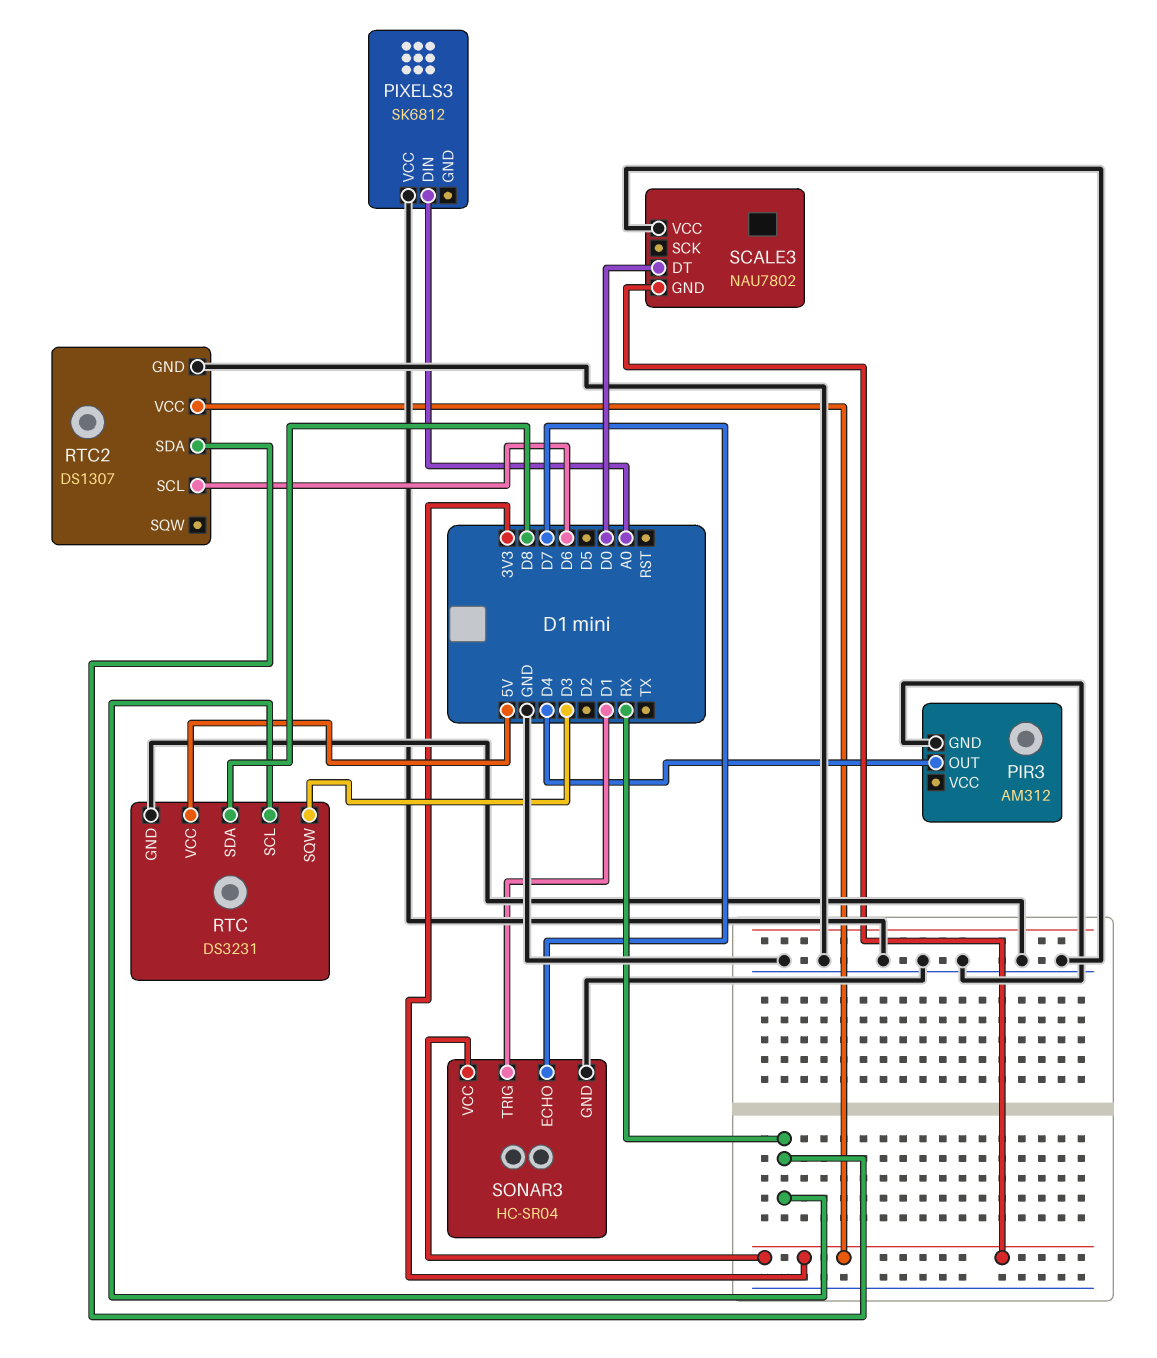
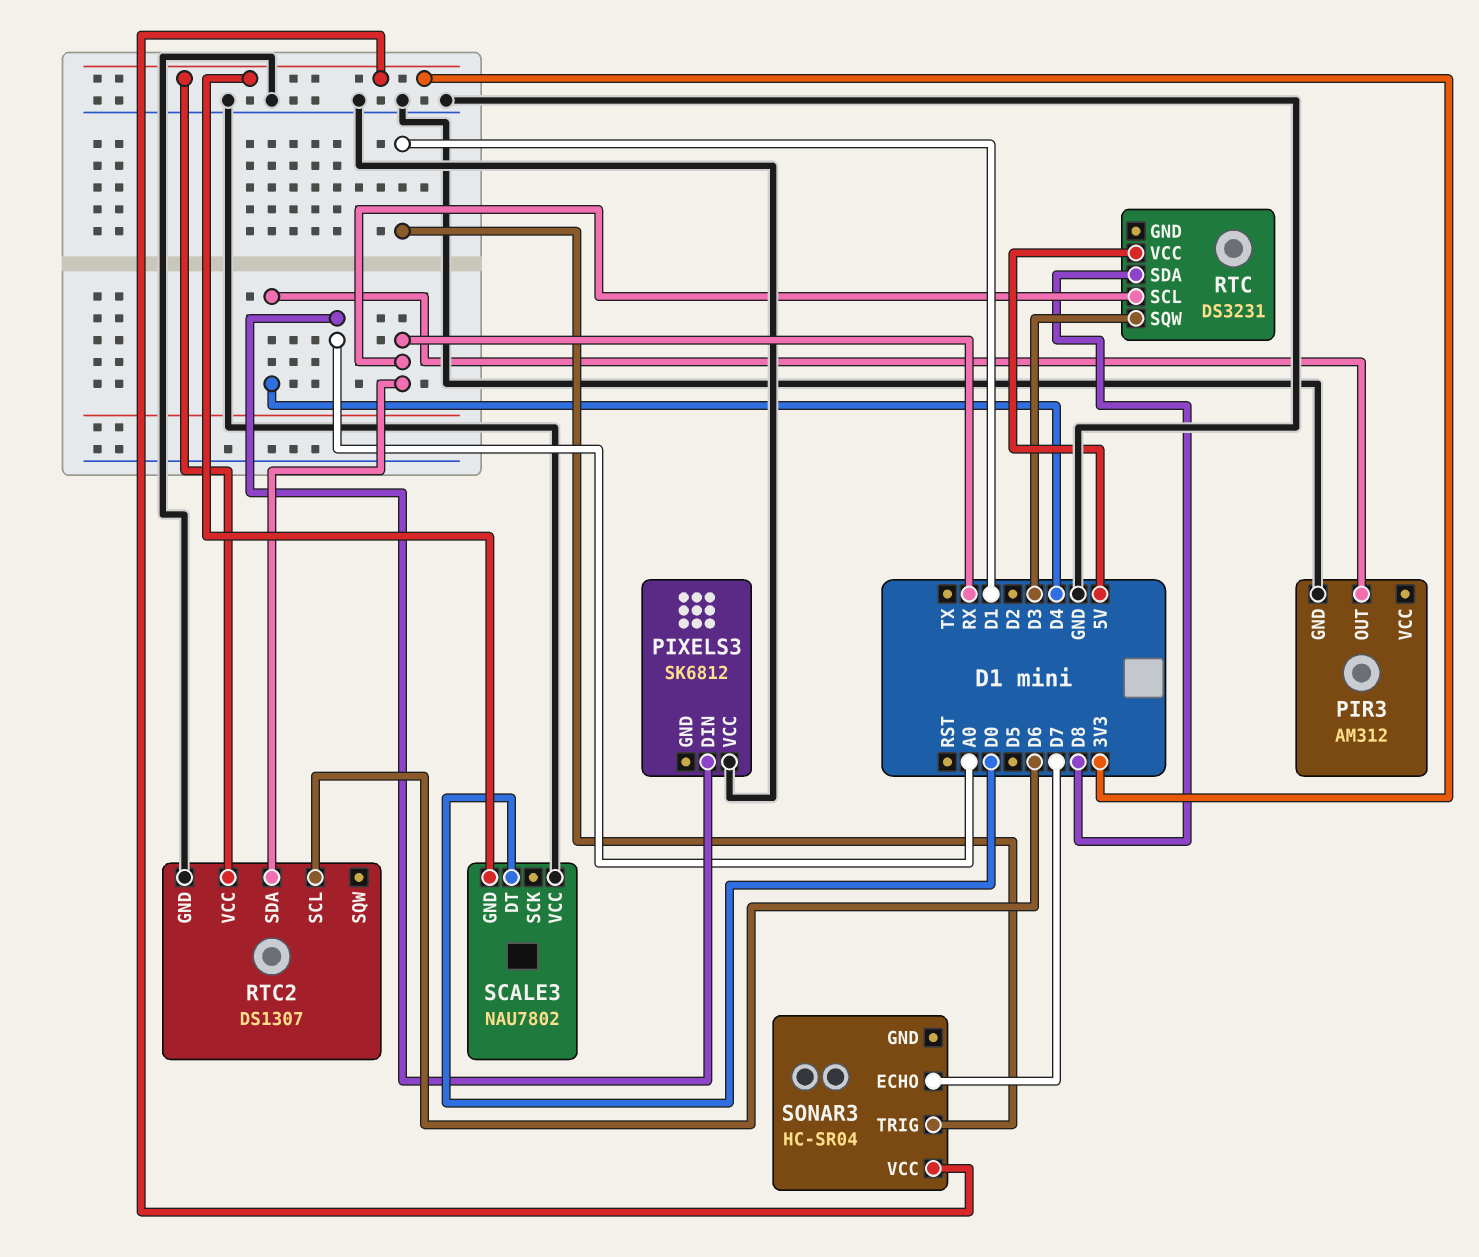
RTC pin GND: GND -> none
SONAR3 pin GND: GND -> none

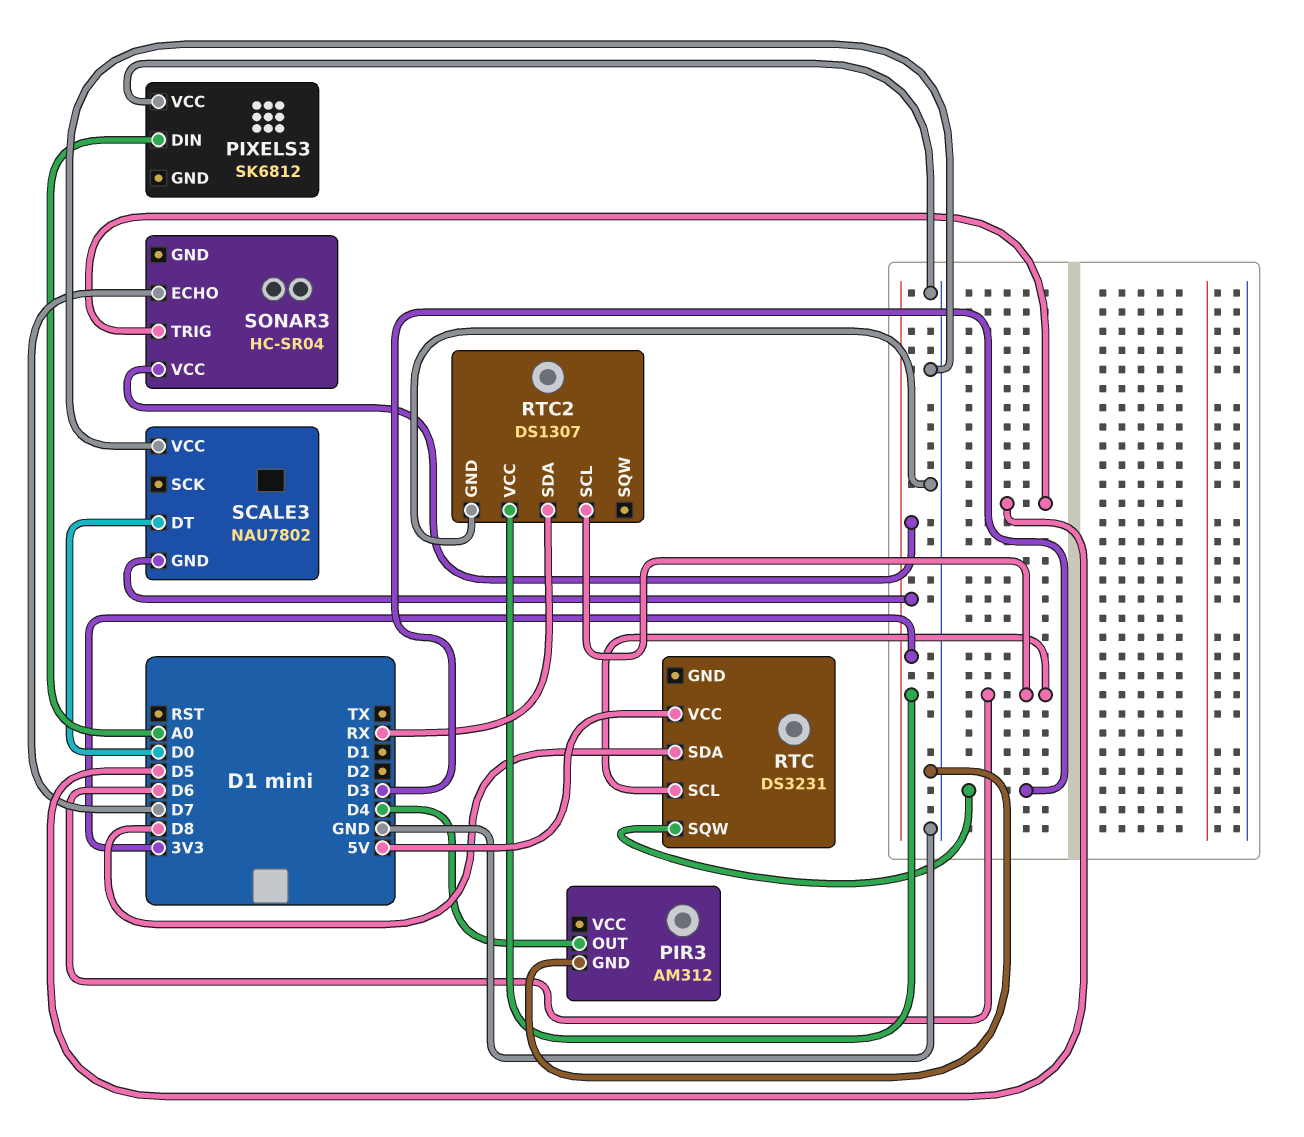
RTC pin SCL: RX -> D6
SONAR3 pin TRIG: D1 -> D5

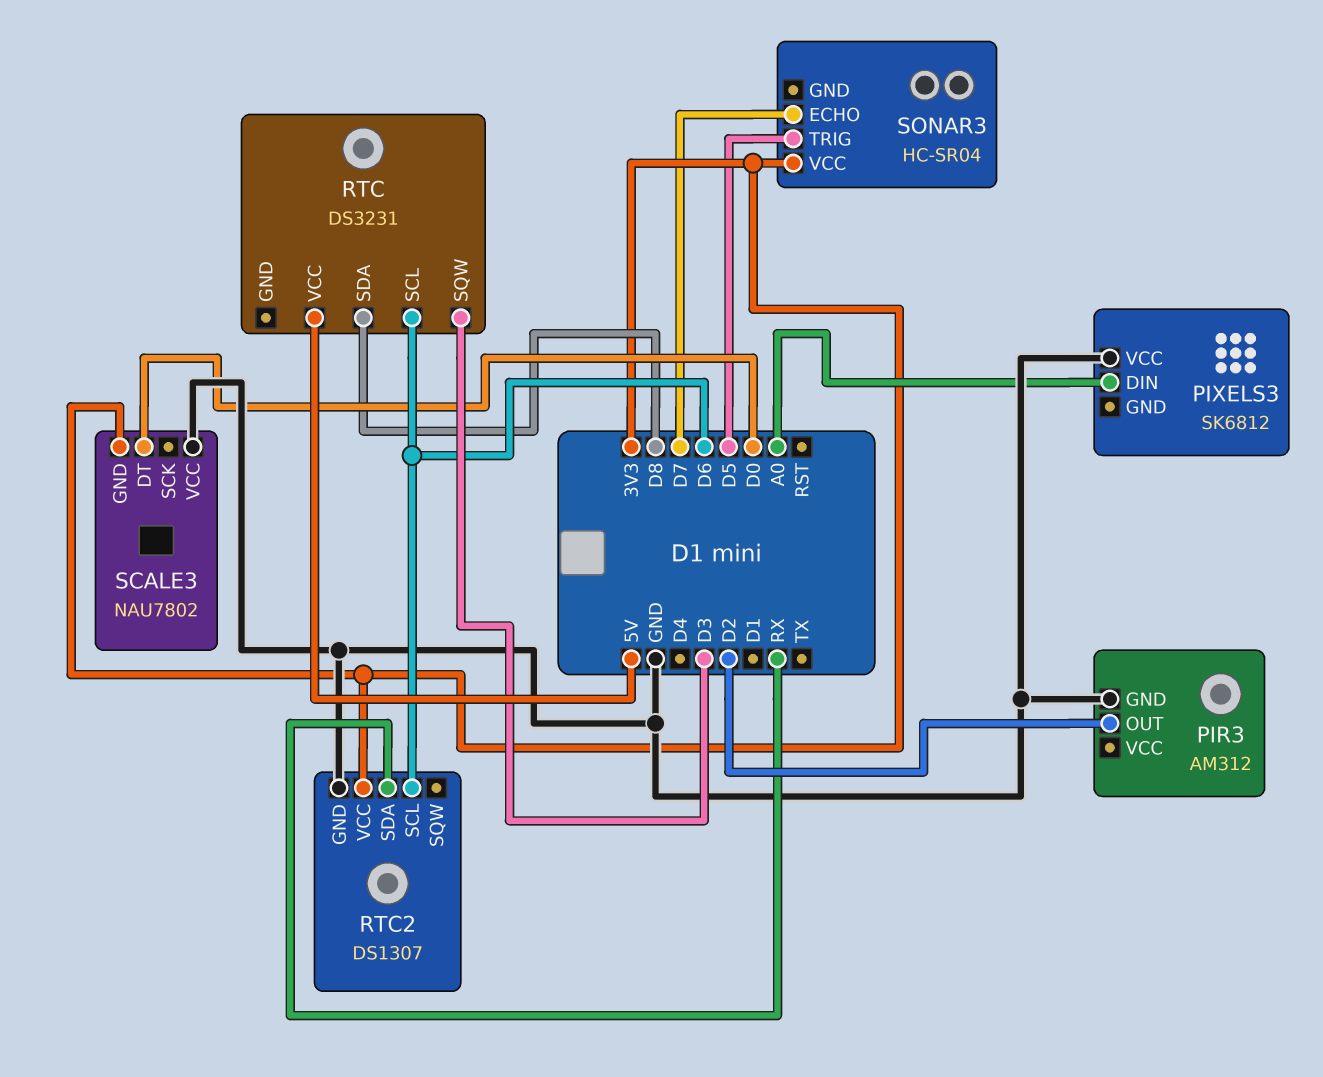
PIR3 pin OUT: D4 -> D2

